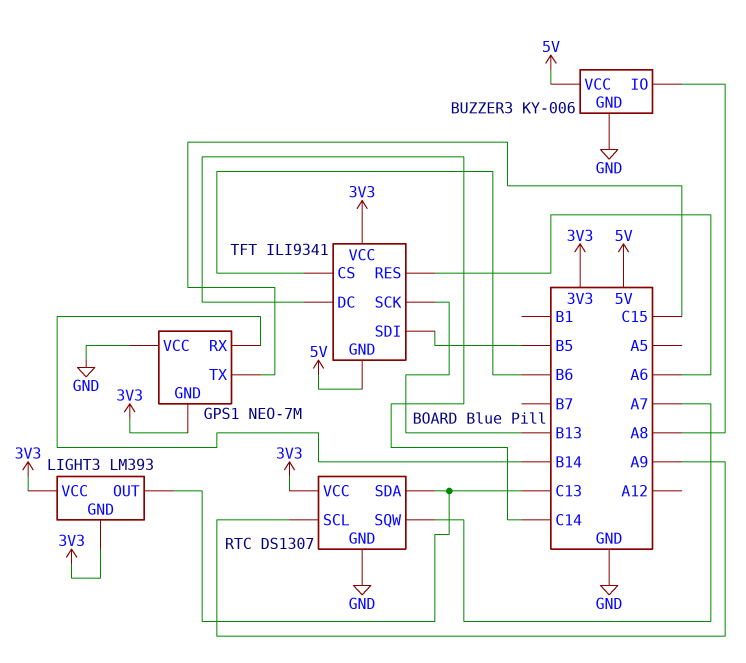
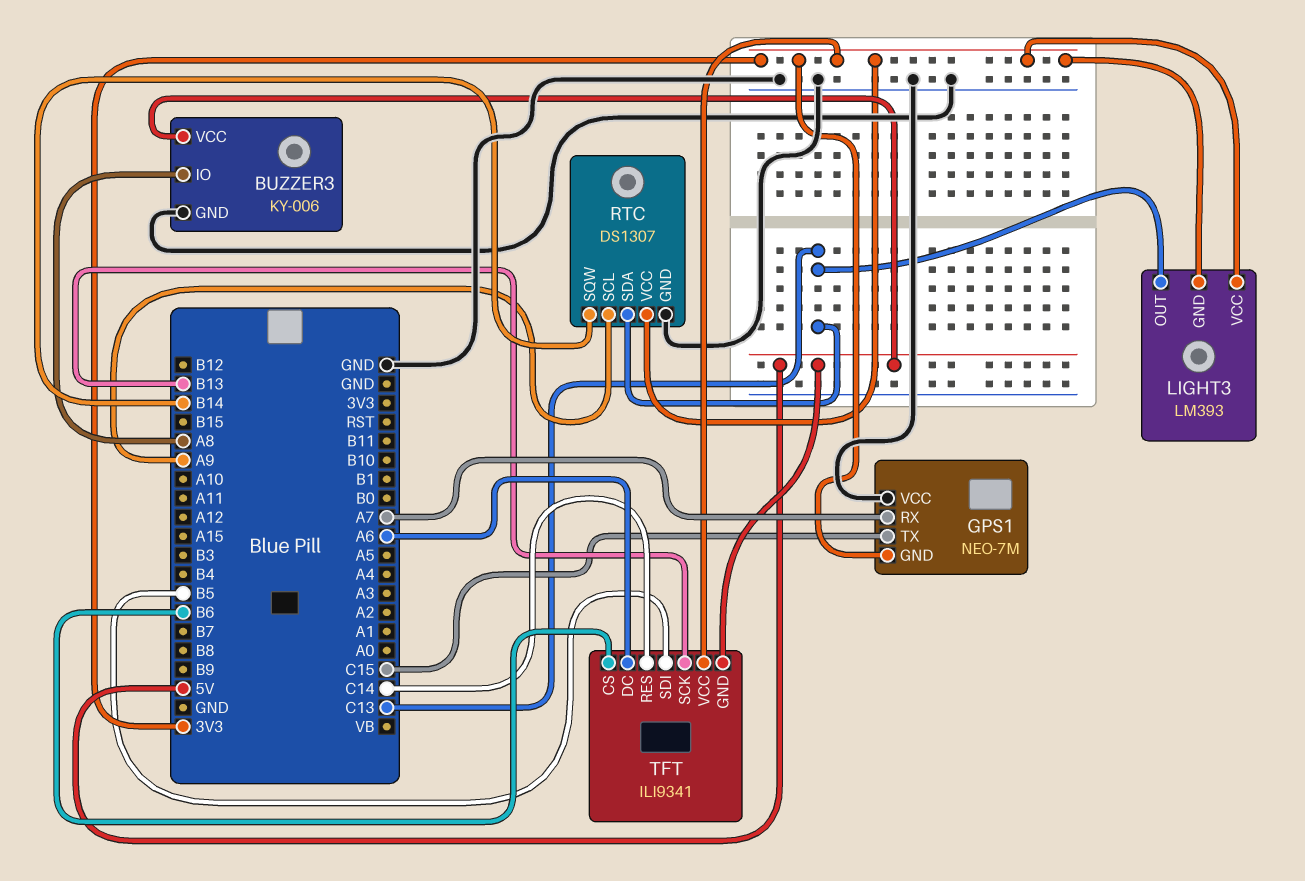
GPS1 pin RX: B14 -> A7
RTC pin SQW: A7 -> B14
TFT pin DC: C14 -> A6
TFT pin RES: A6 -> C14

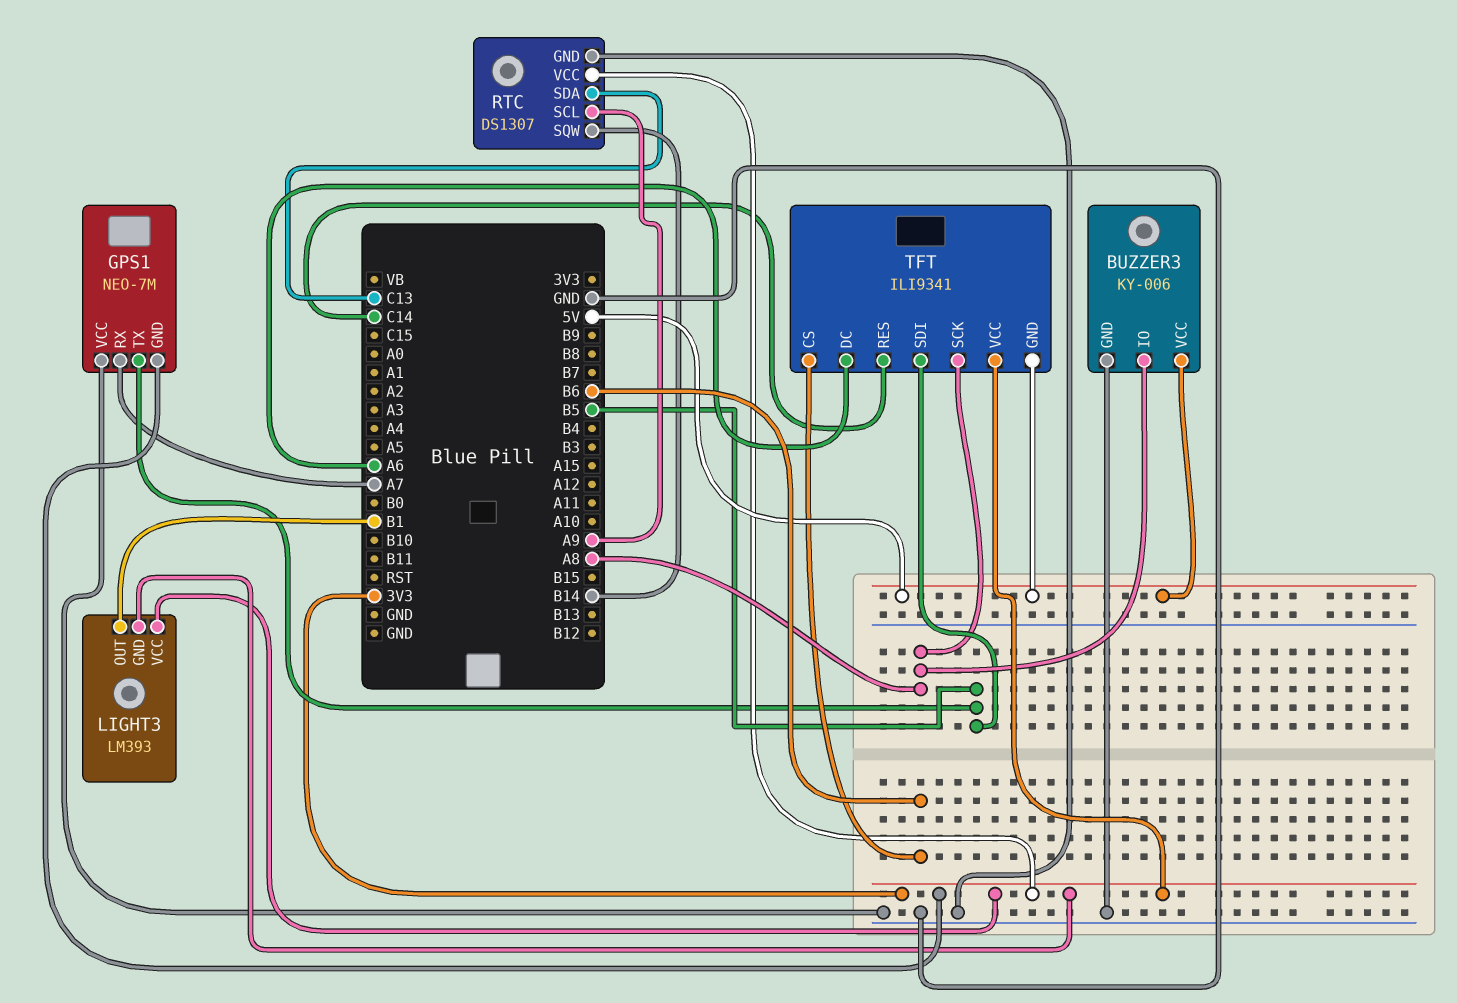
GPS1 pin TX: C15 -> B5
LIGHT3 pin OUT: C13 -> B1
TFT pin SCK: B13 -> A8

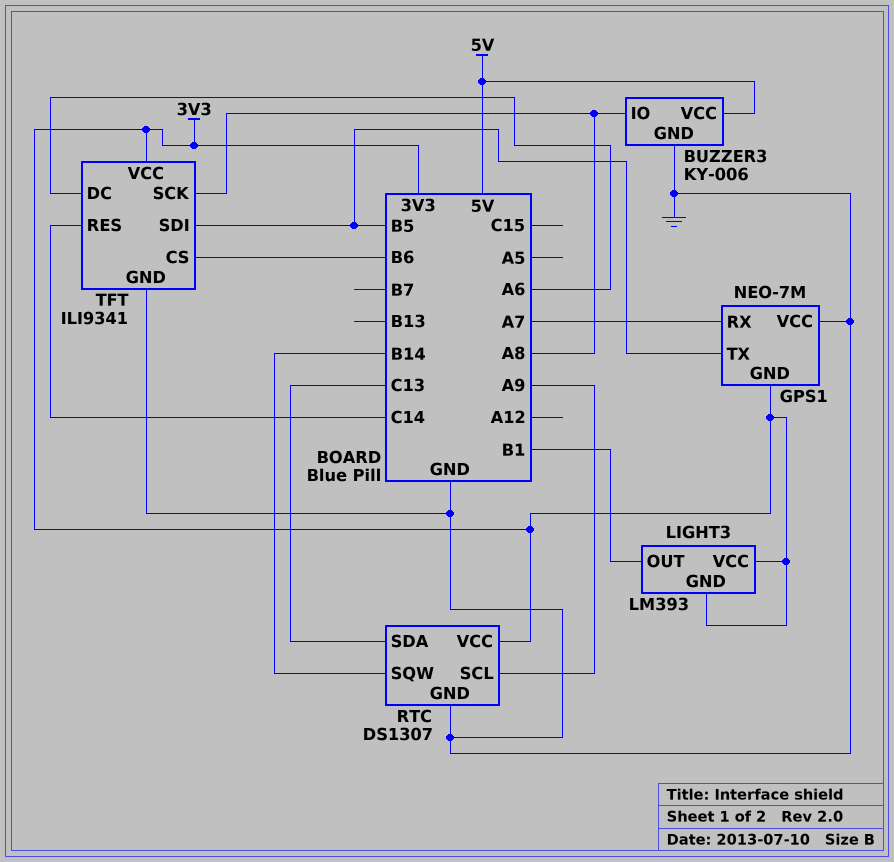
TFT pin GND: 5V -> GND

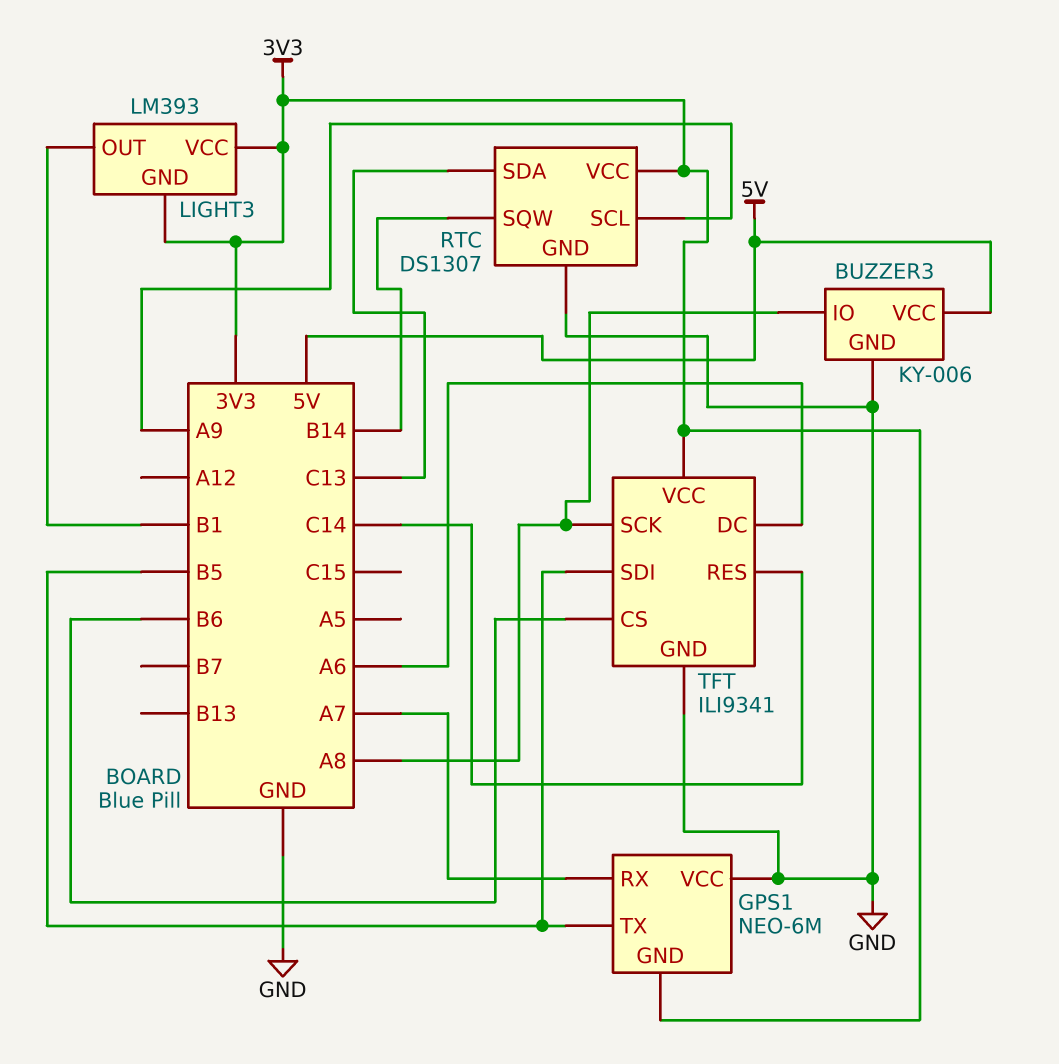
GPS1: NEO-7M -> NEO-6M

